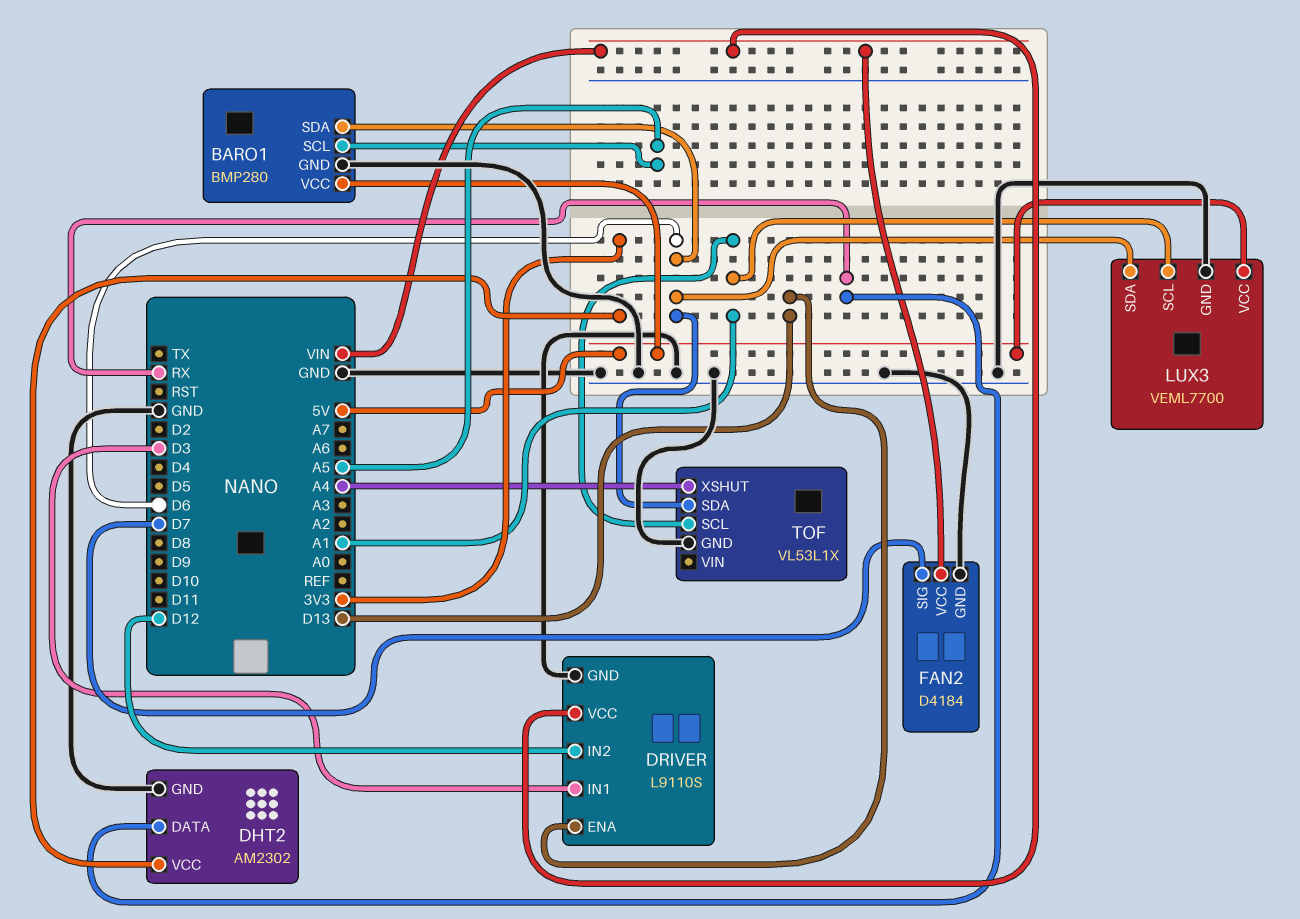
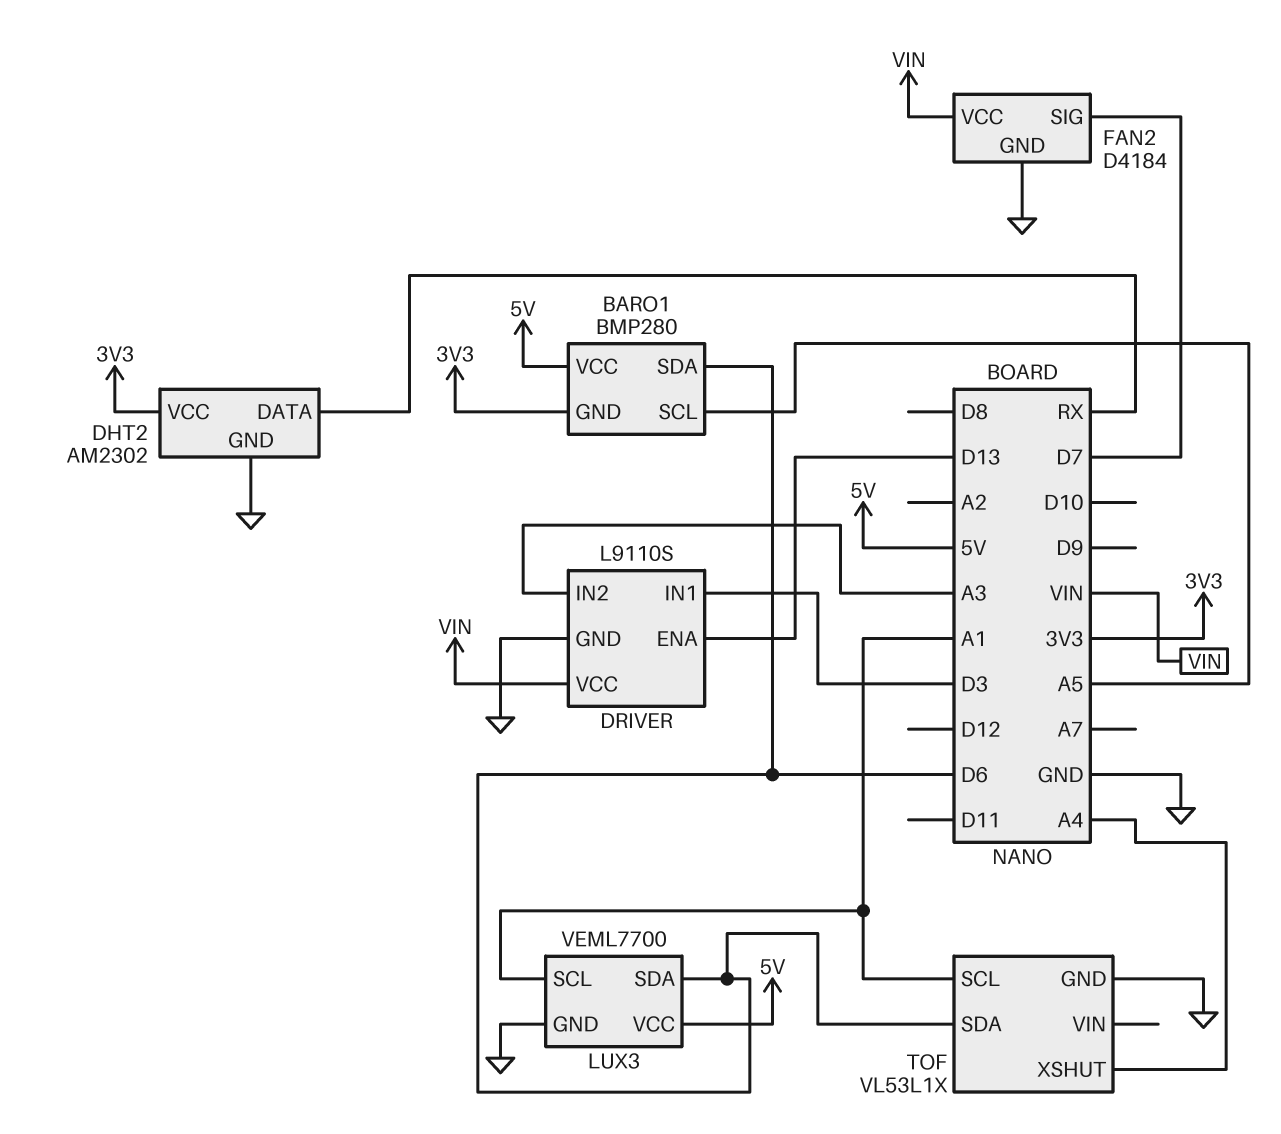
BARO1 pin GND: GND -> 3V3
DRIVER pin IN2: D12 -> A3

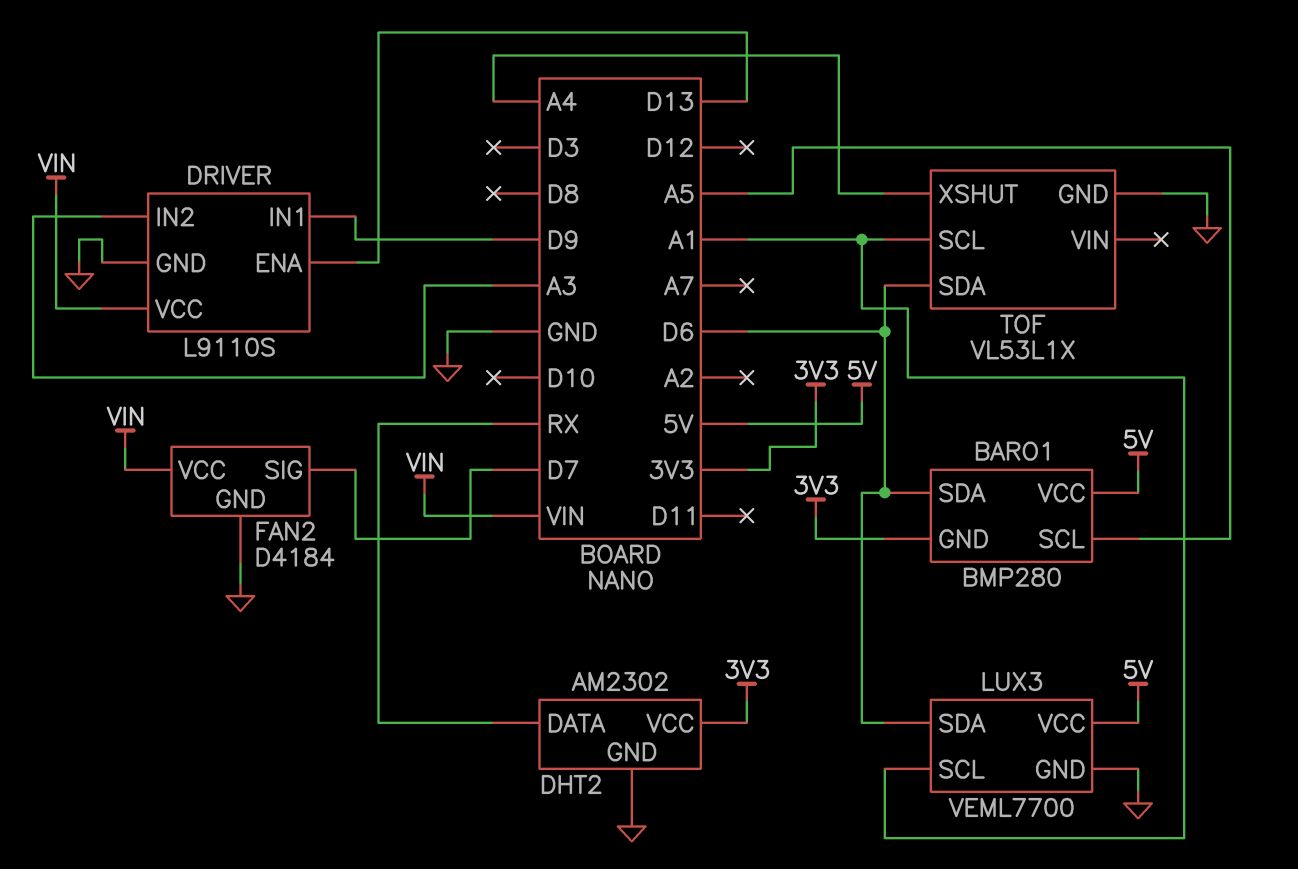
DRIVER pin IN1: D3 -> D9

